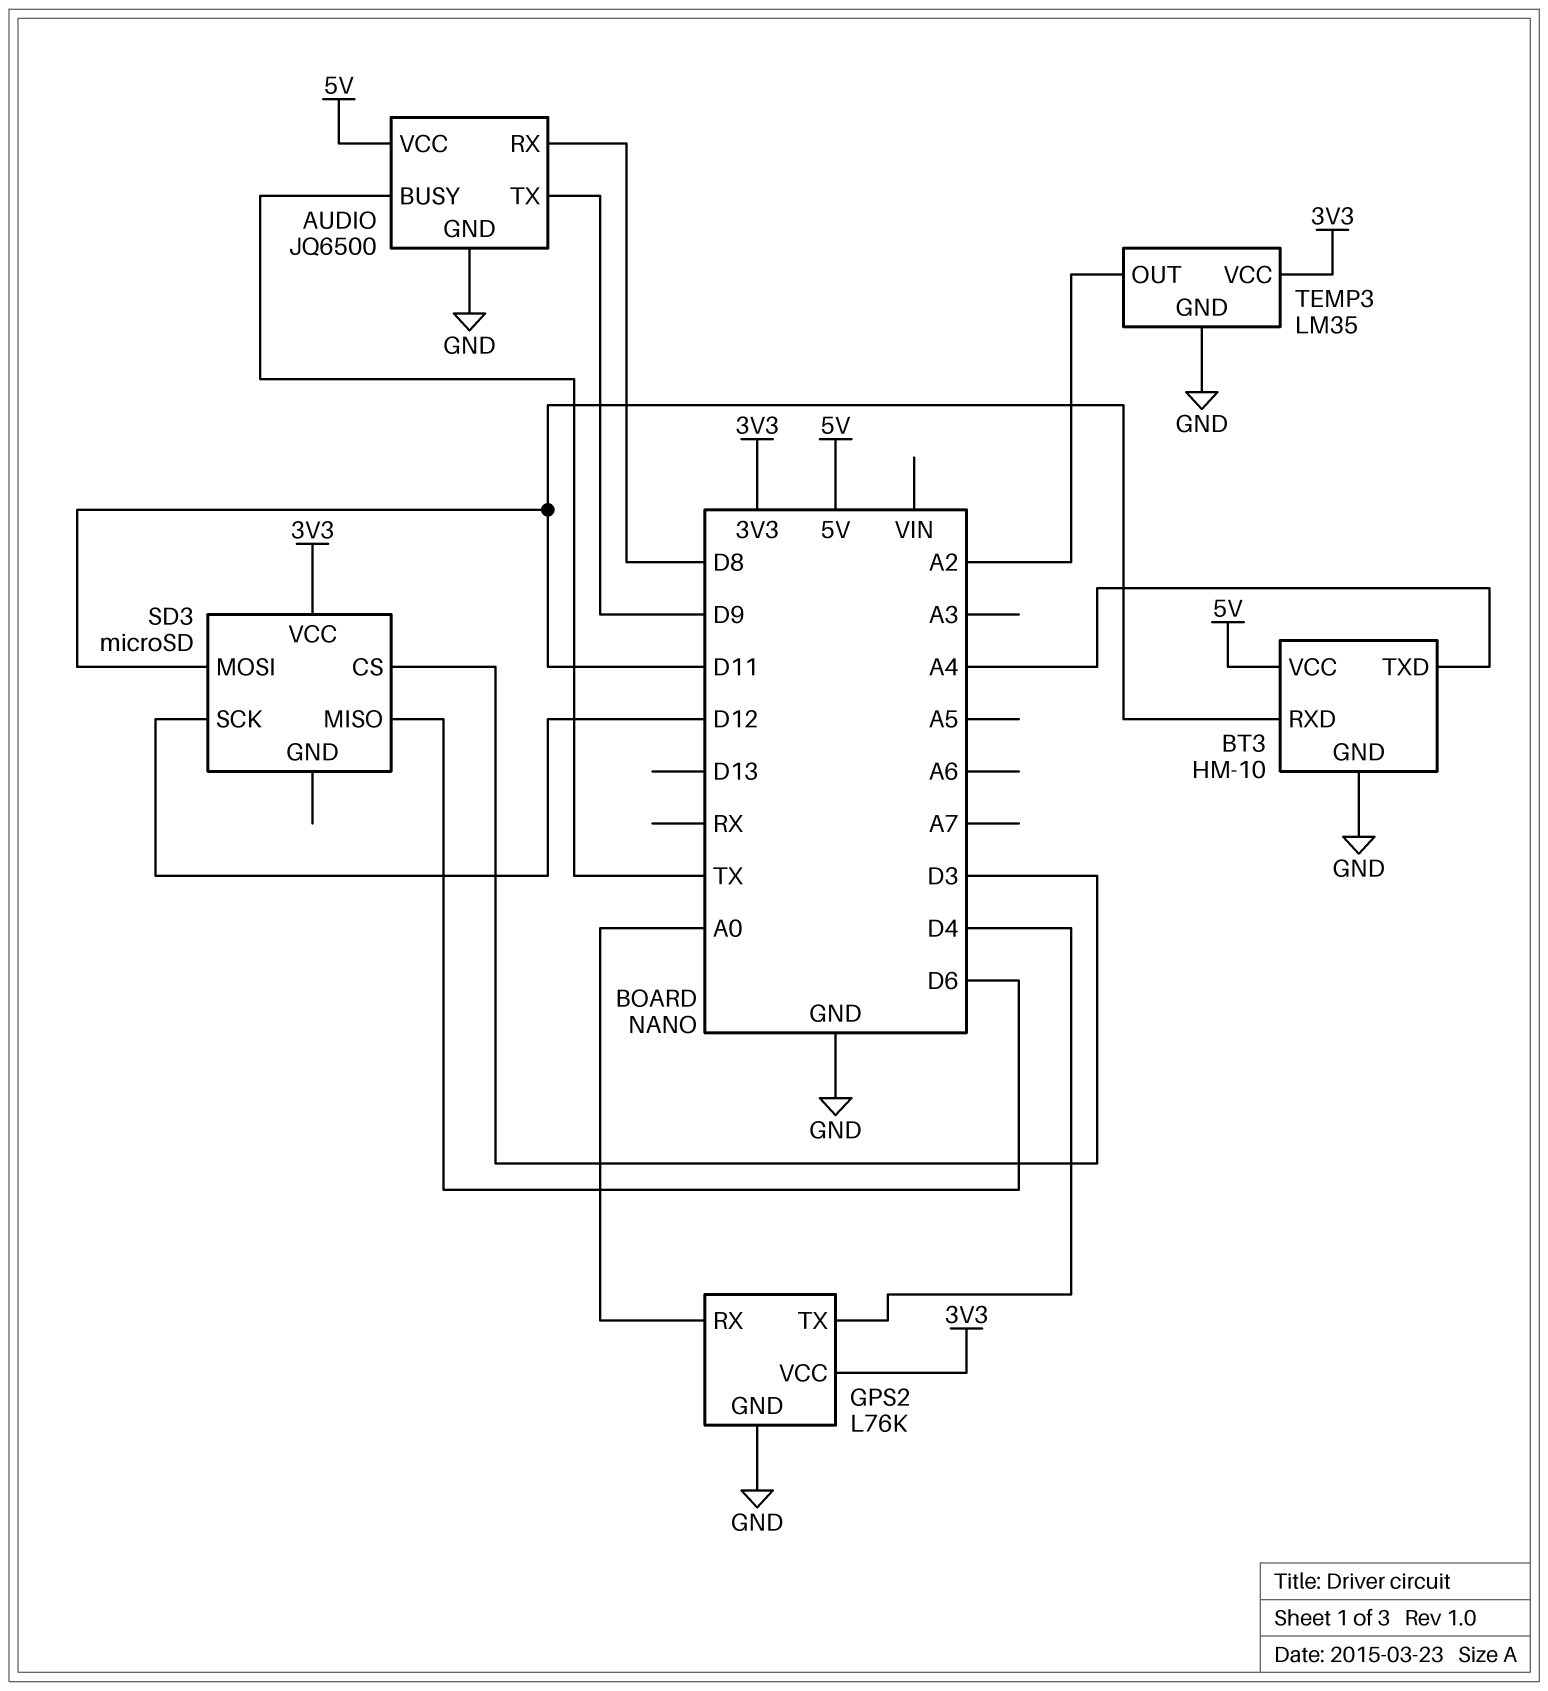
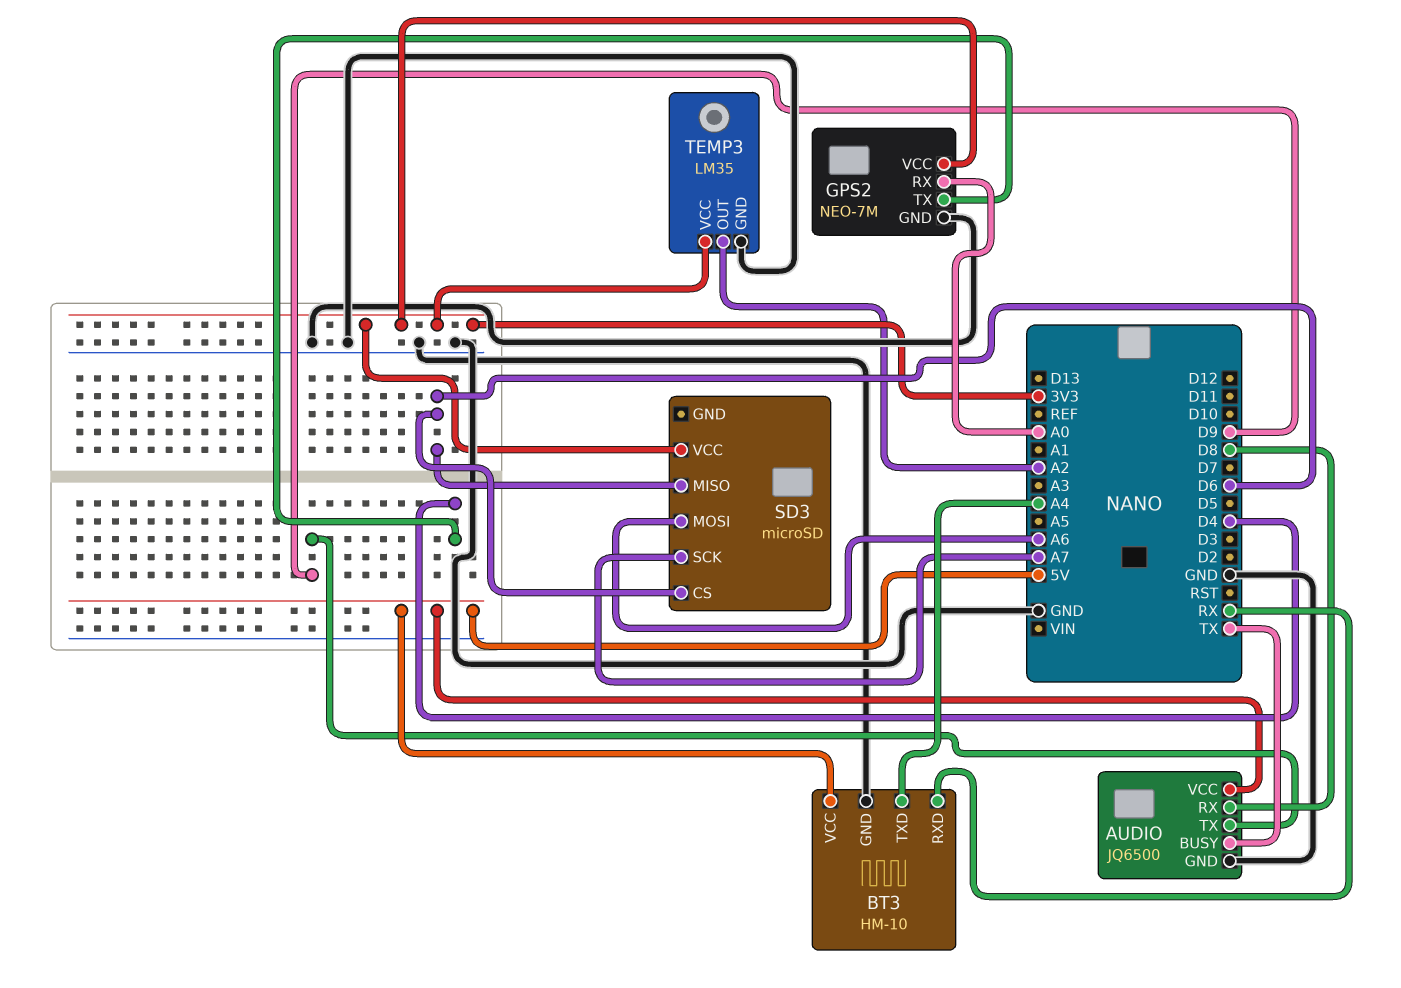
BT3 pin RXD: D11 -> RX
GPS2: L76K -> NEO-7M
SD3 pin CS: D3 -> D6
SD3 pin MOSI: D11 -> A6
SD3 pin SCK: D12 -> A7

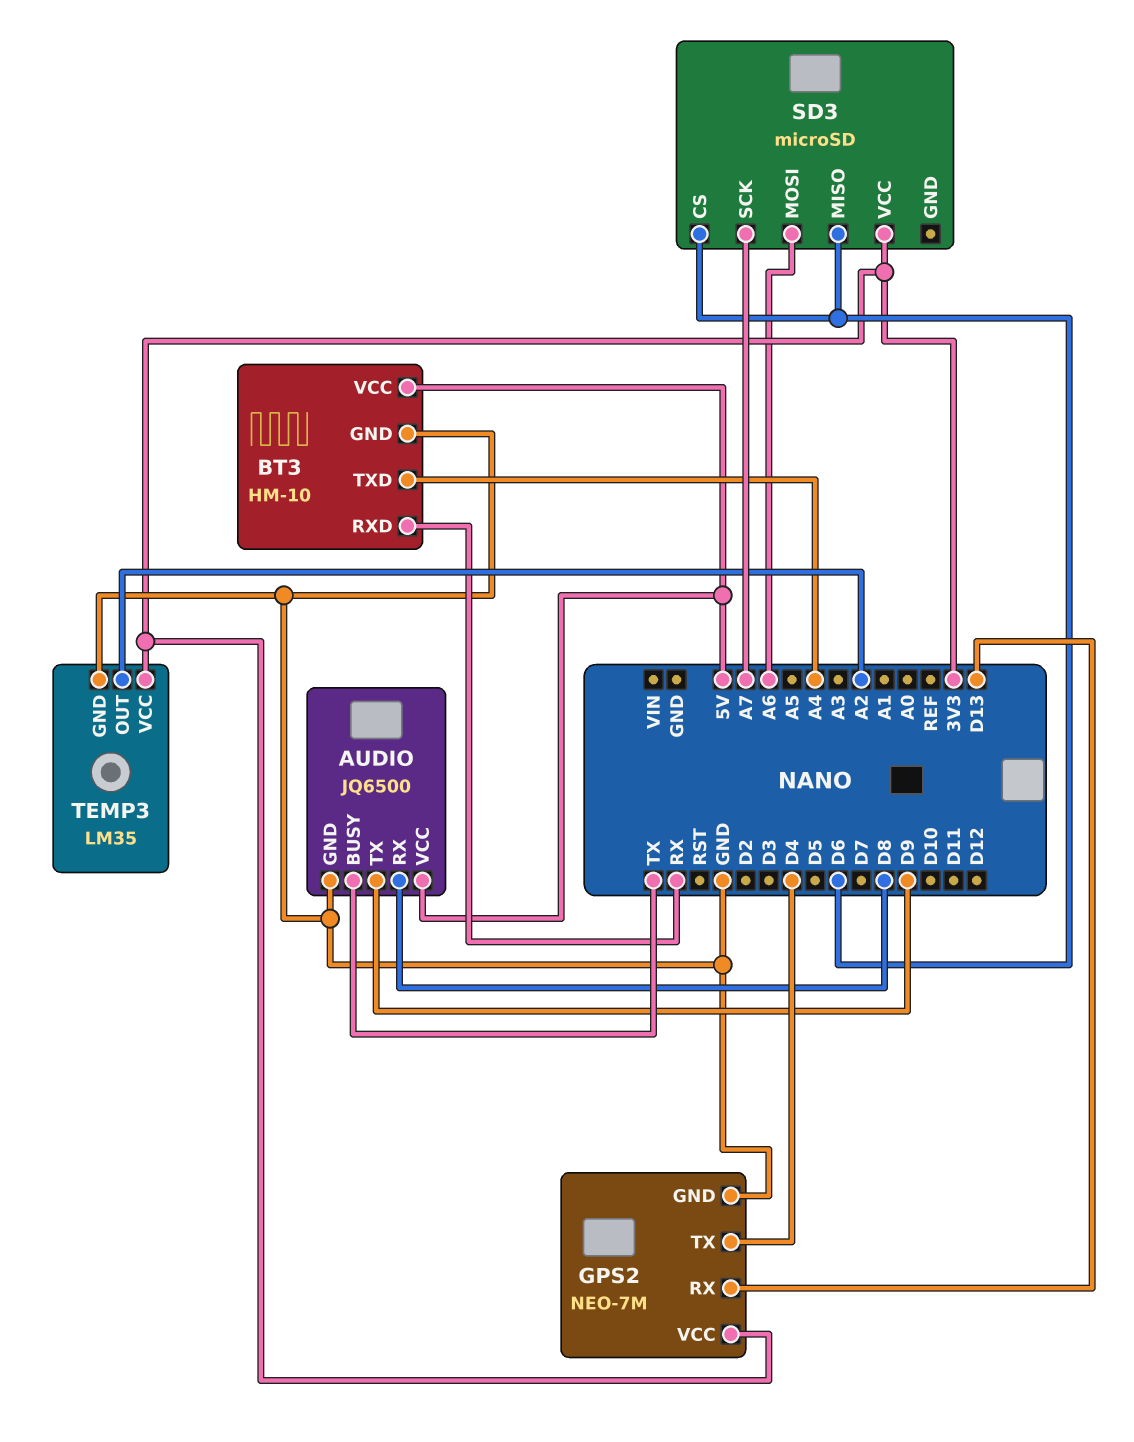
GPS2 pin RX: A0 -> D13

